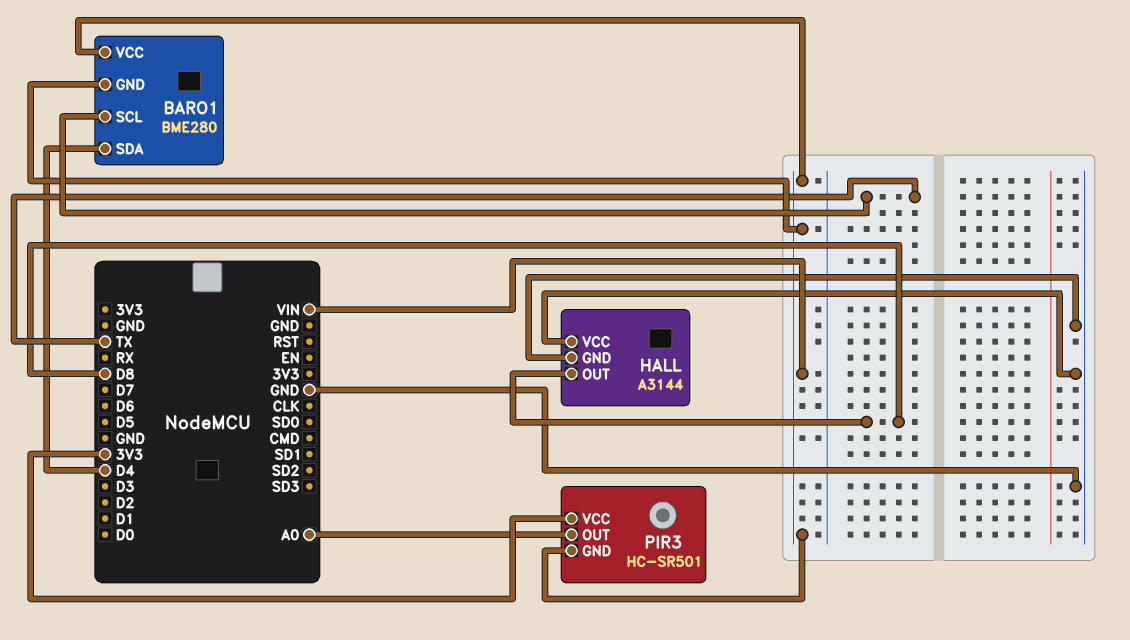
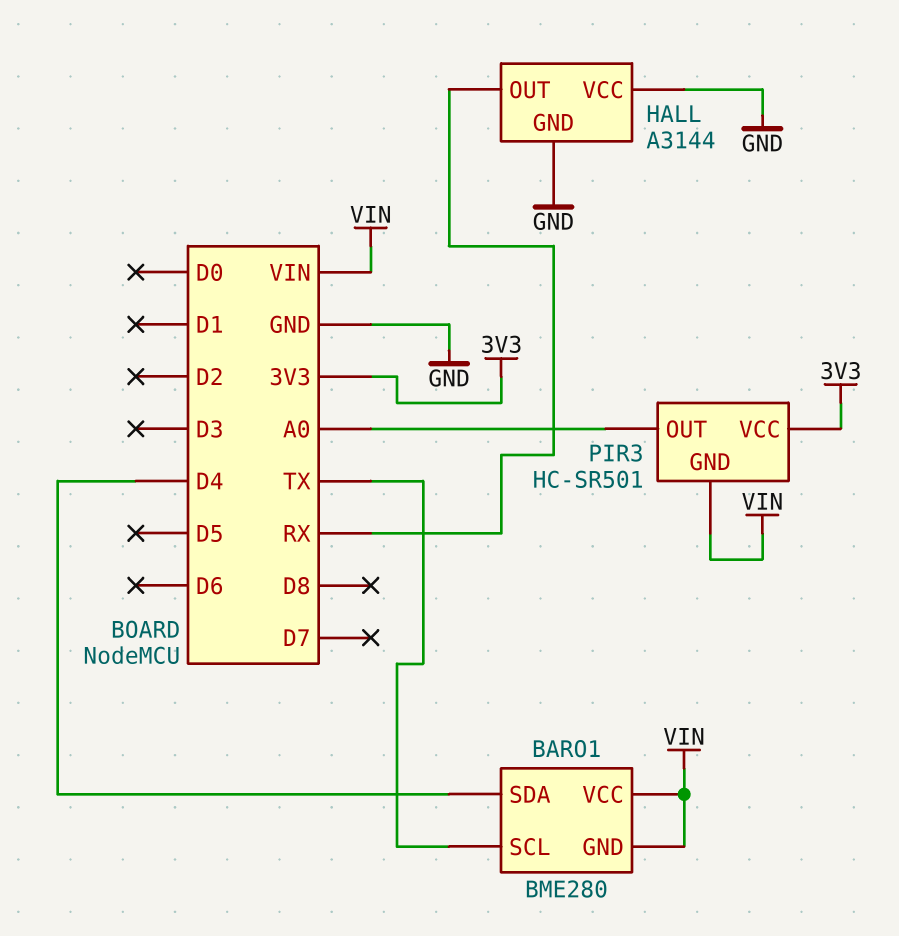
HALL pin OUT: D8 -> RX

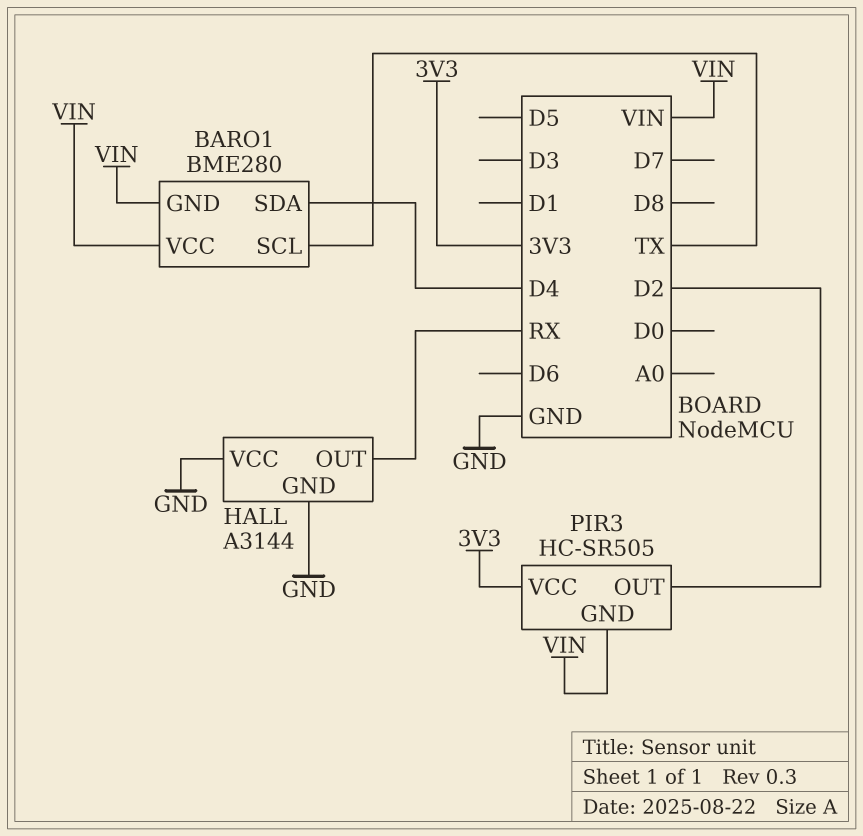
PIR3: HC-SR501 -> HC-SR505
PIR3 pin OUT: A0 -> D2

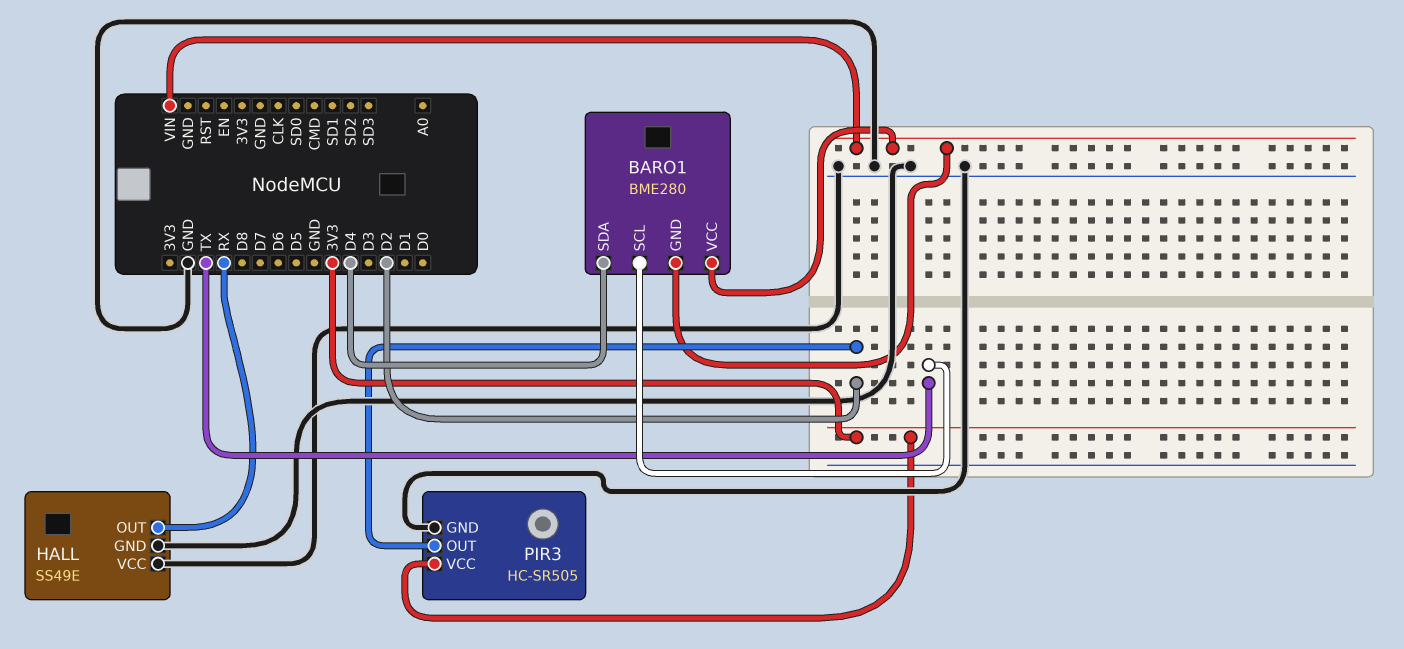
HALL: A3144 -> SS49E
PIR3 pin GND: VIN -> GND

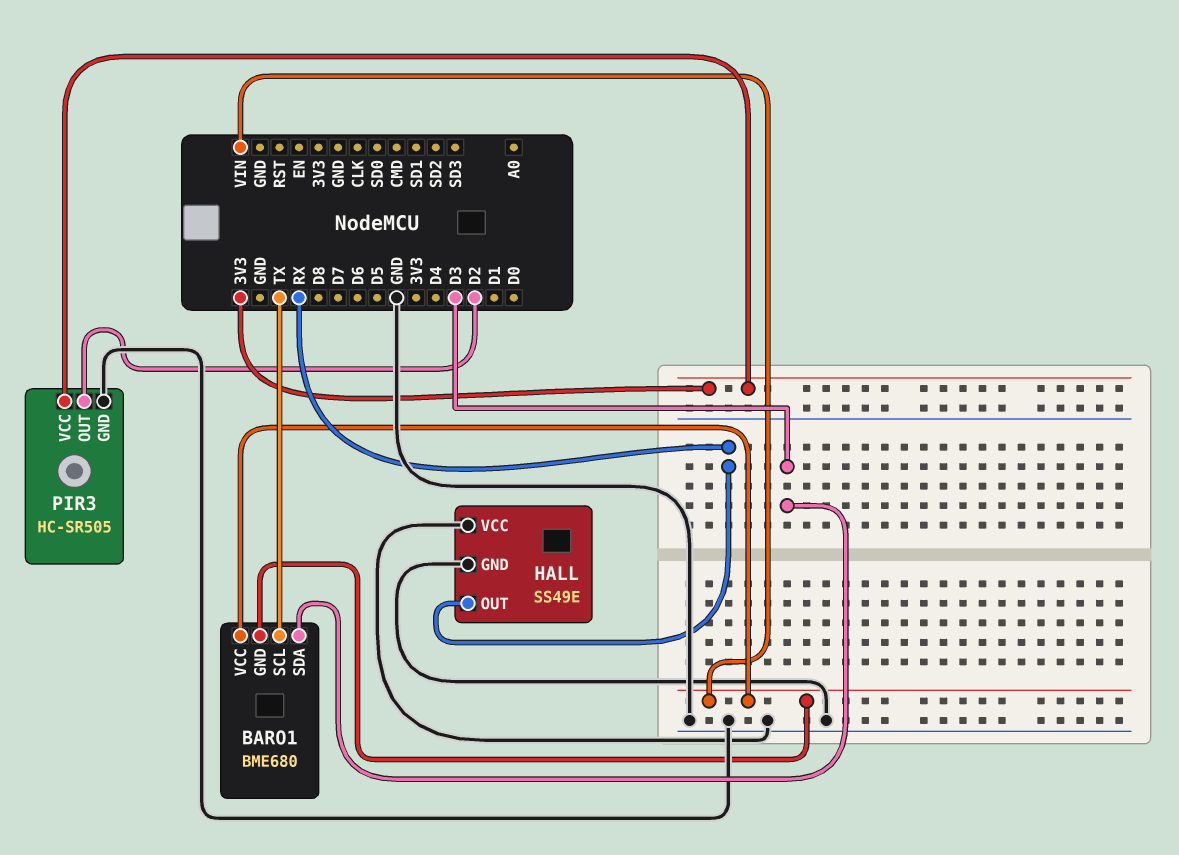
BARO1: BME280 -> BME680
BARO1 pin SDA: D4 -> D3

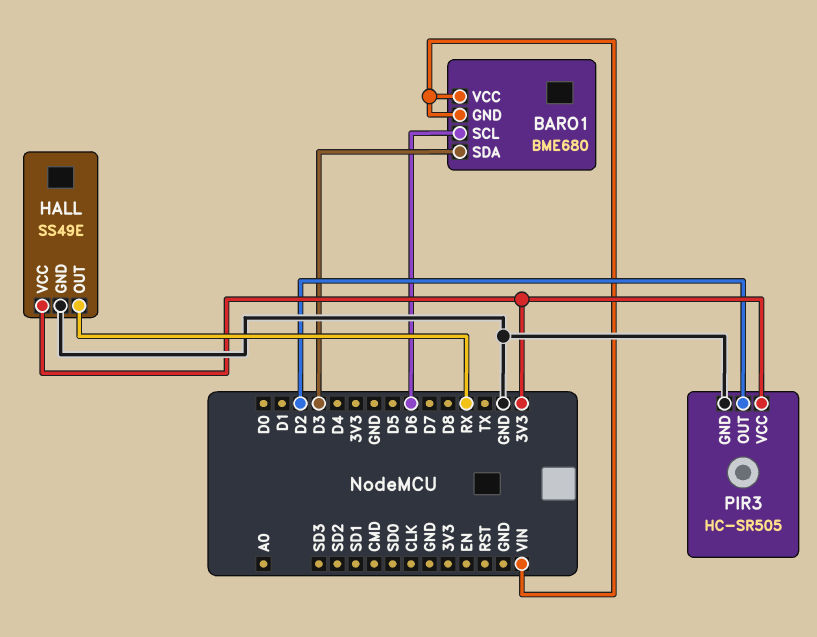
BARO1 pin SCL: TX -> D6
HALL pin VCC: GND -> 3V3

